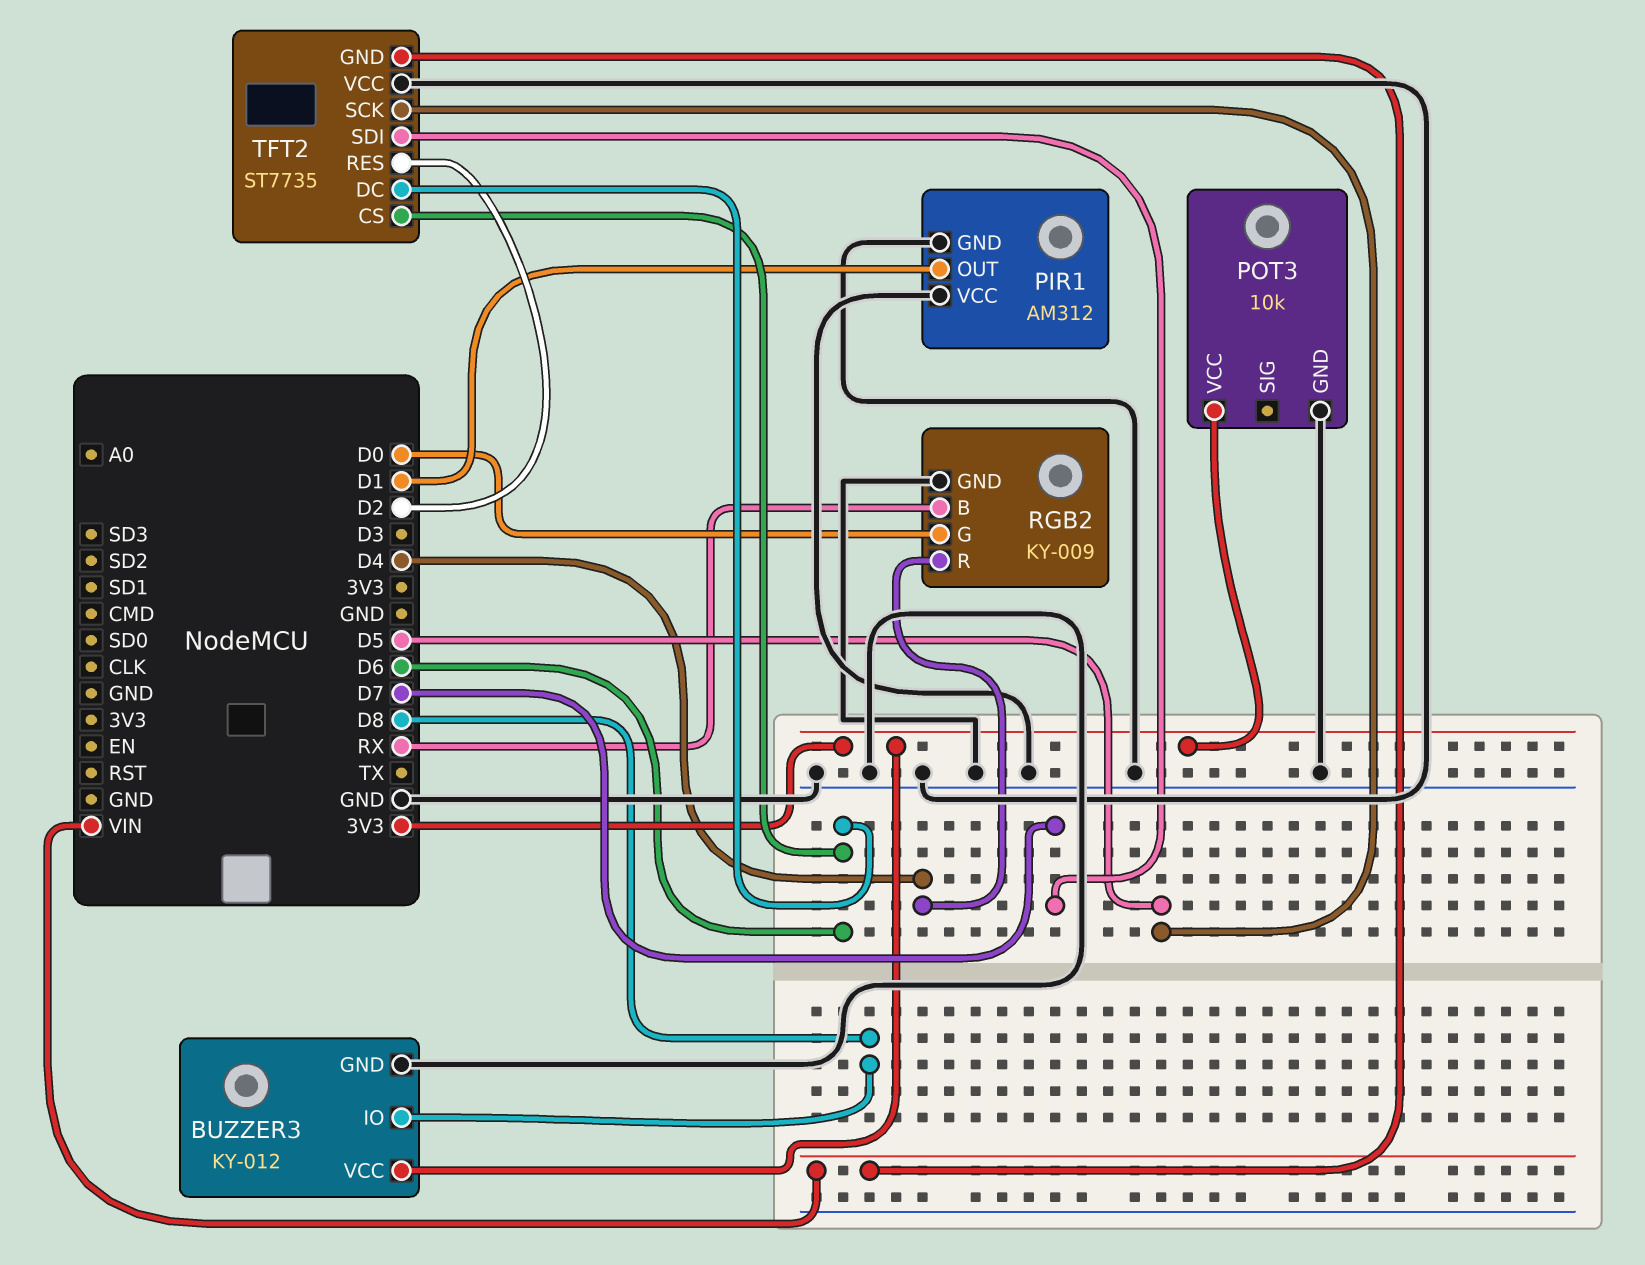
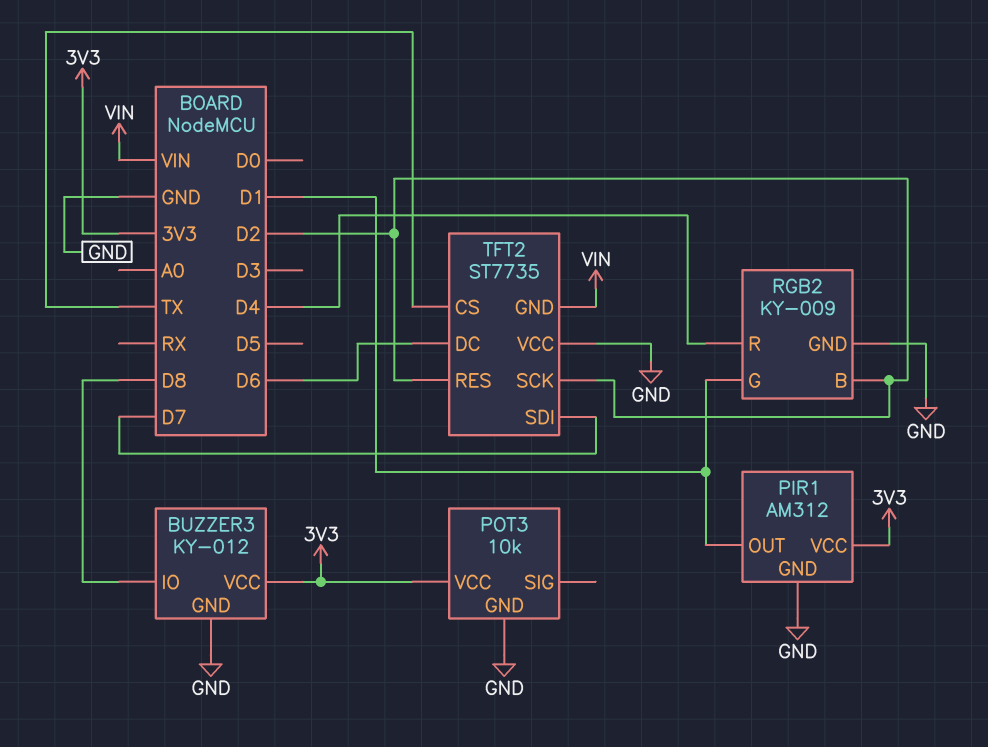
PIR1 pin VCC: GND -> 3V3
RGB2 pin B: RX -> D2
RGB2 pin G: D0 -> D1
TFT2 pin CS: D6 -> TX
TFT2 pin SCK: D5 -> D2

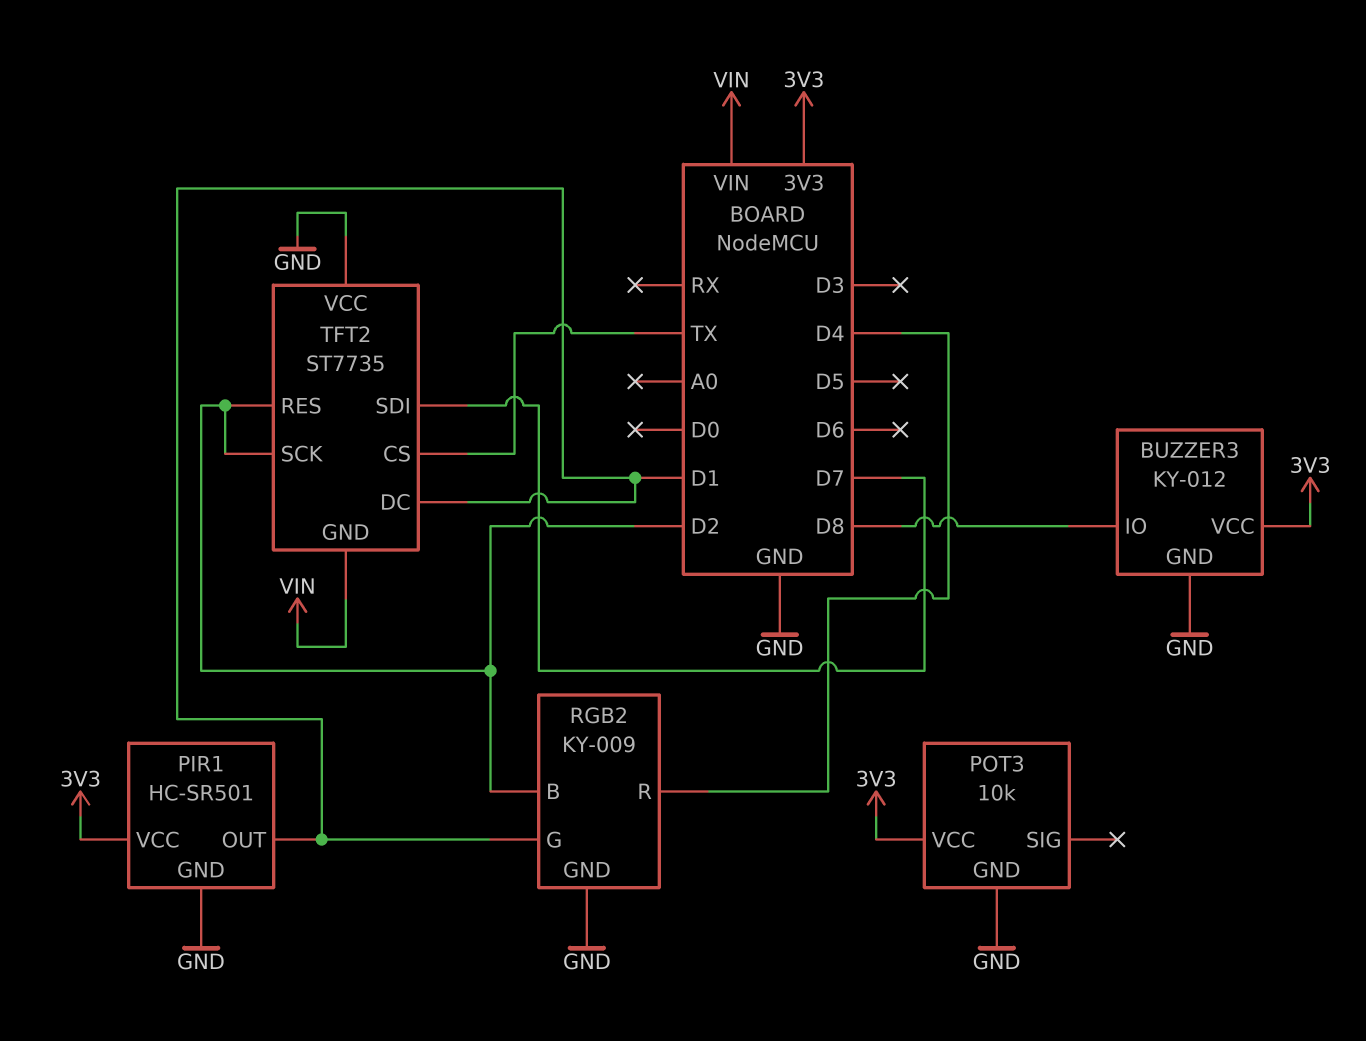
PIR1: AM312 -> HC-SR501
TFT2 pin DC: D6 -> D1

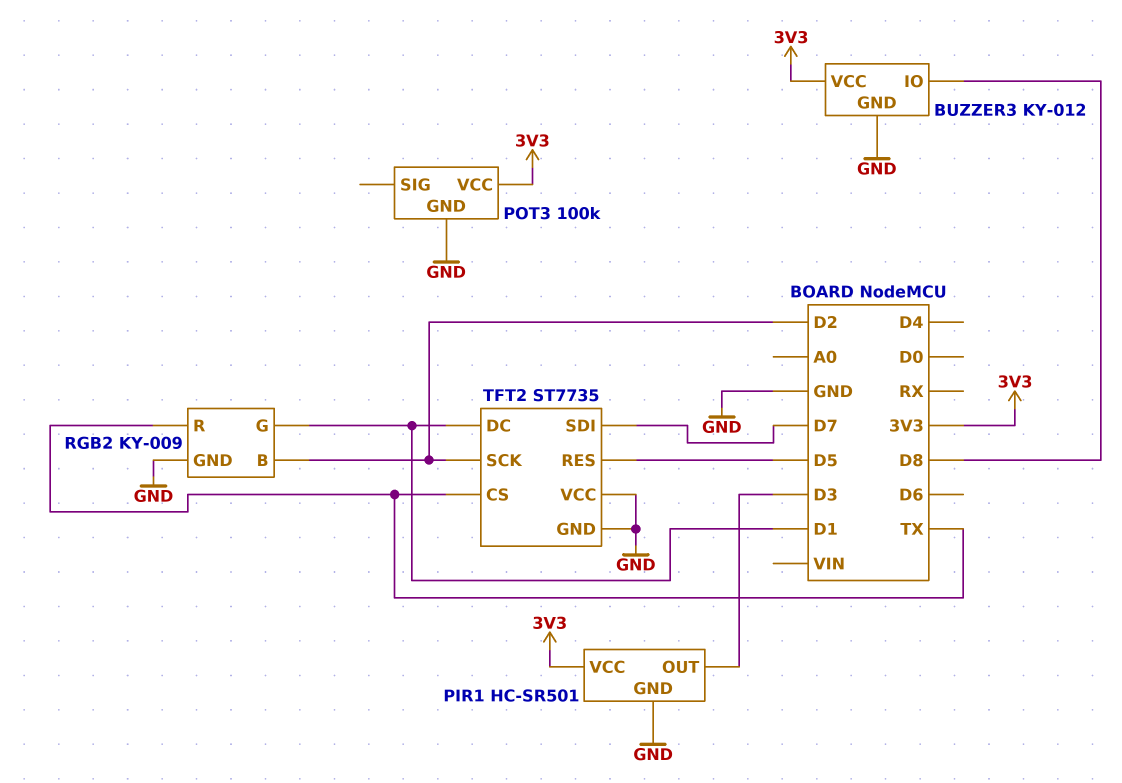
PIR1 pin OUT: D1 -> D3
POT3: 10k -> 100k
RGB2 pin R: D4 -> TX
TFT2 pin GND: VIN -> GND
TFT2 pin RES: D2 -> D5

